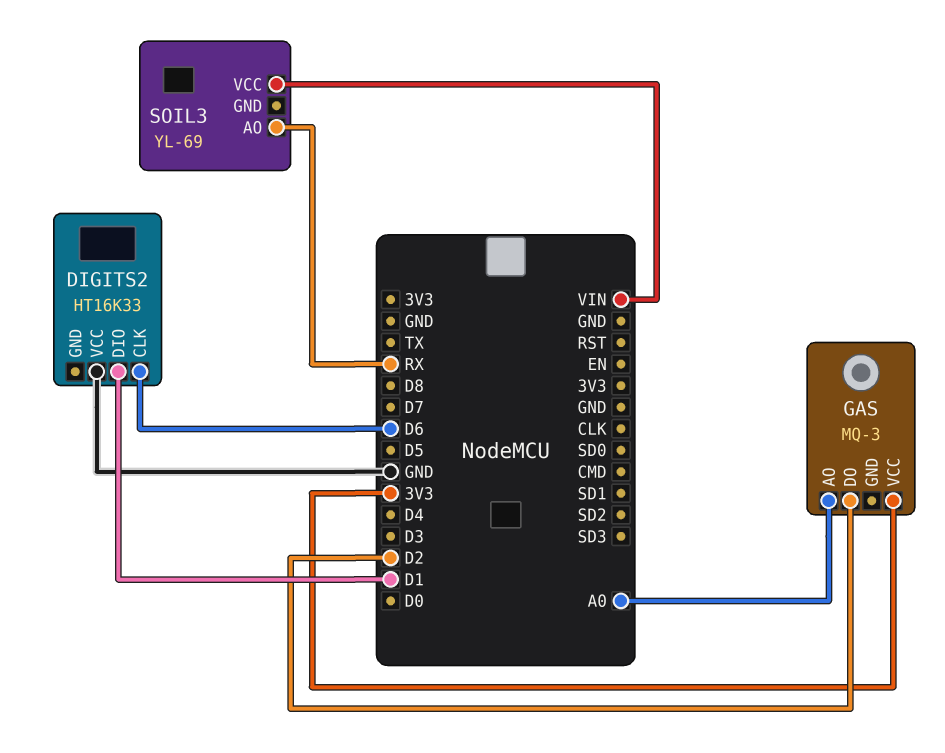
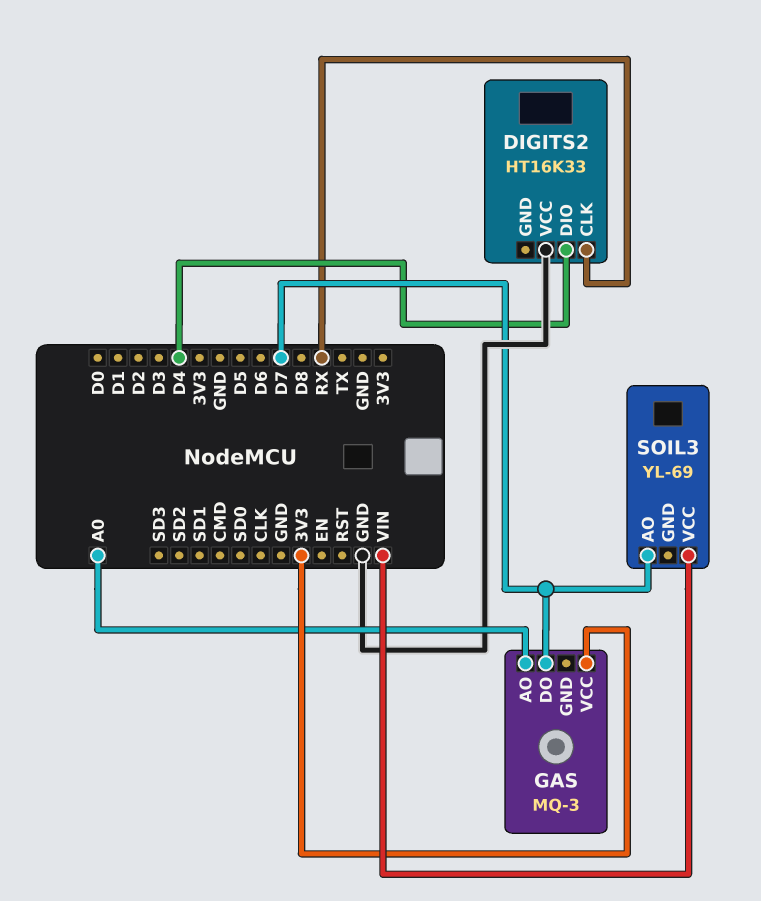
DIGITS2 pin CLK: D6 -> RX
DIGITS2 pin DIO: D1 -> D4
GAS pin DO: D2 -> D7
SOIL3 pin AO: RX -> D7

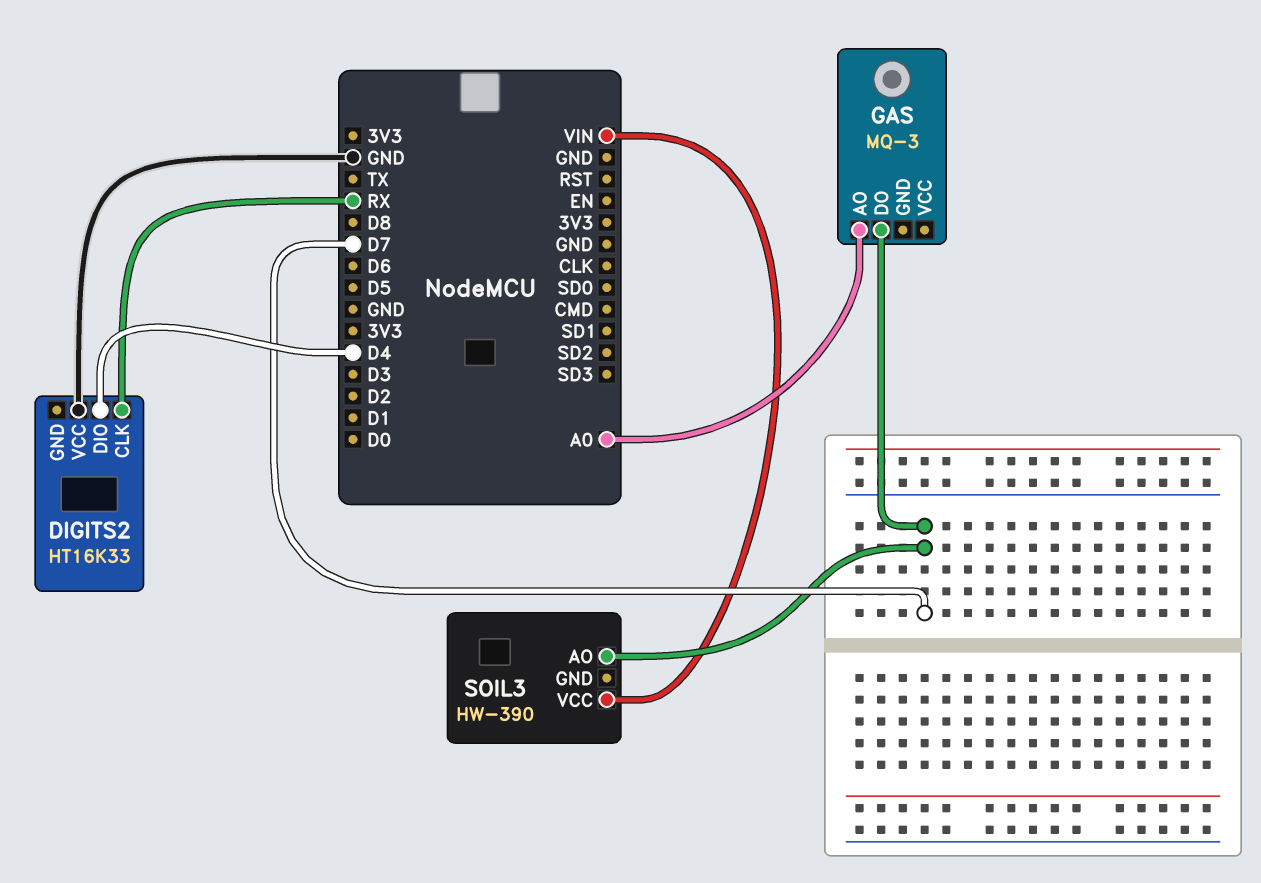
GAS pin VCC: 3V3 -> none
SOIL3: YL-69 -> HW-390

